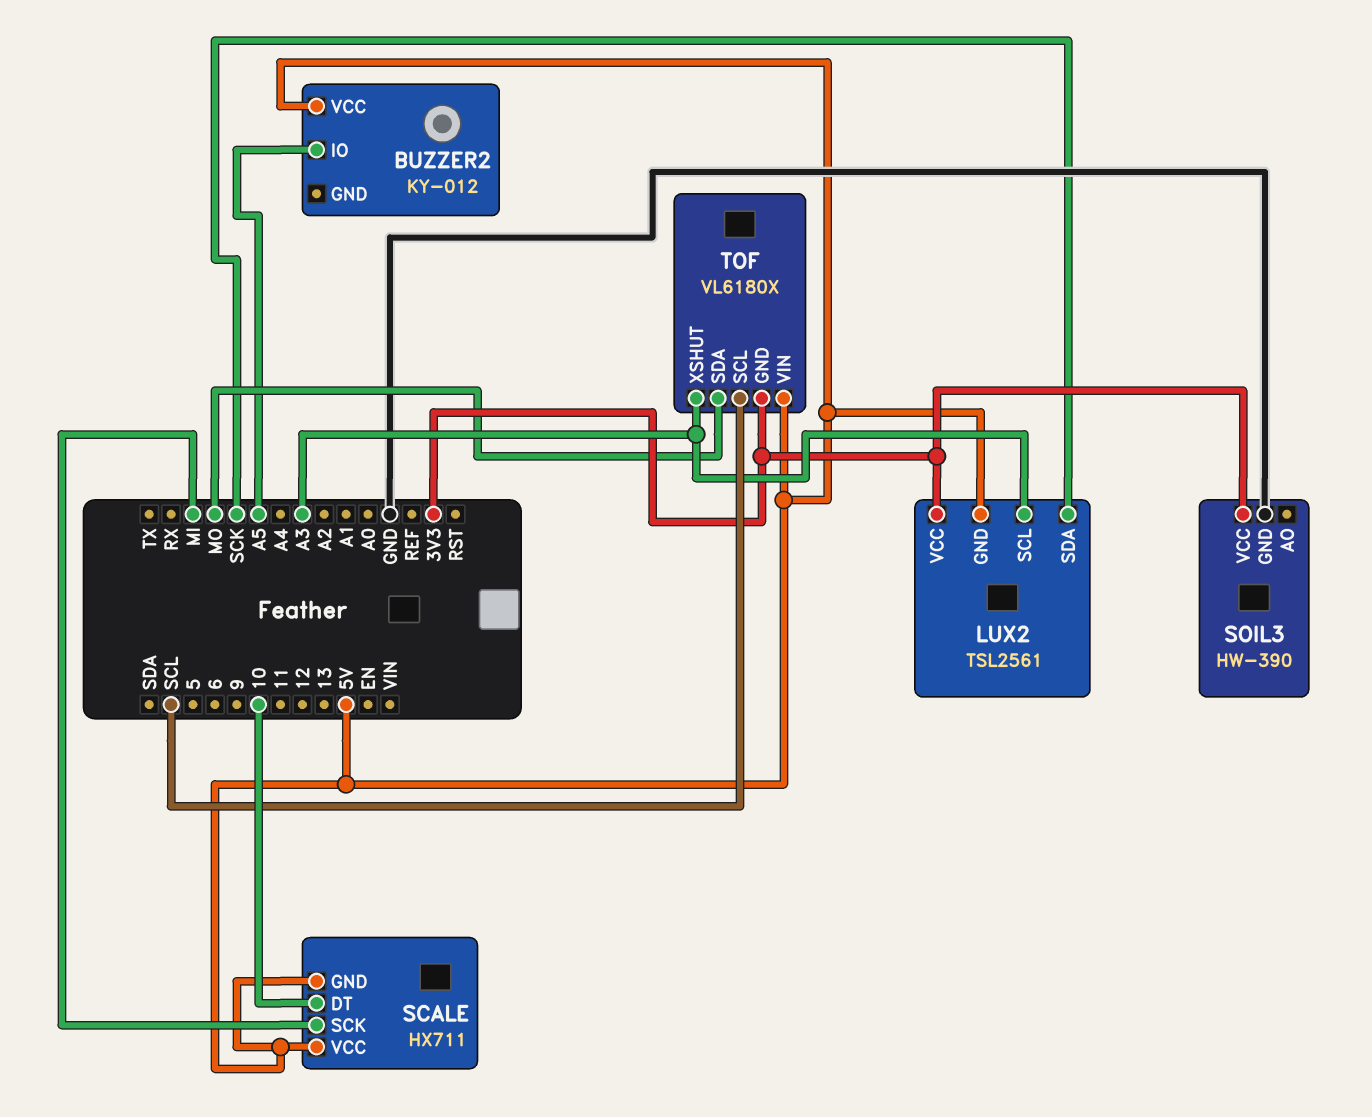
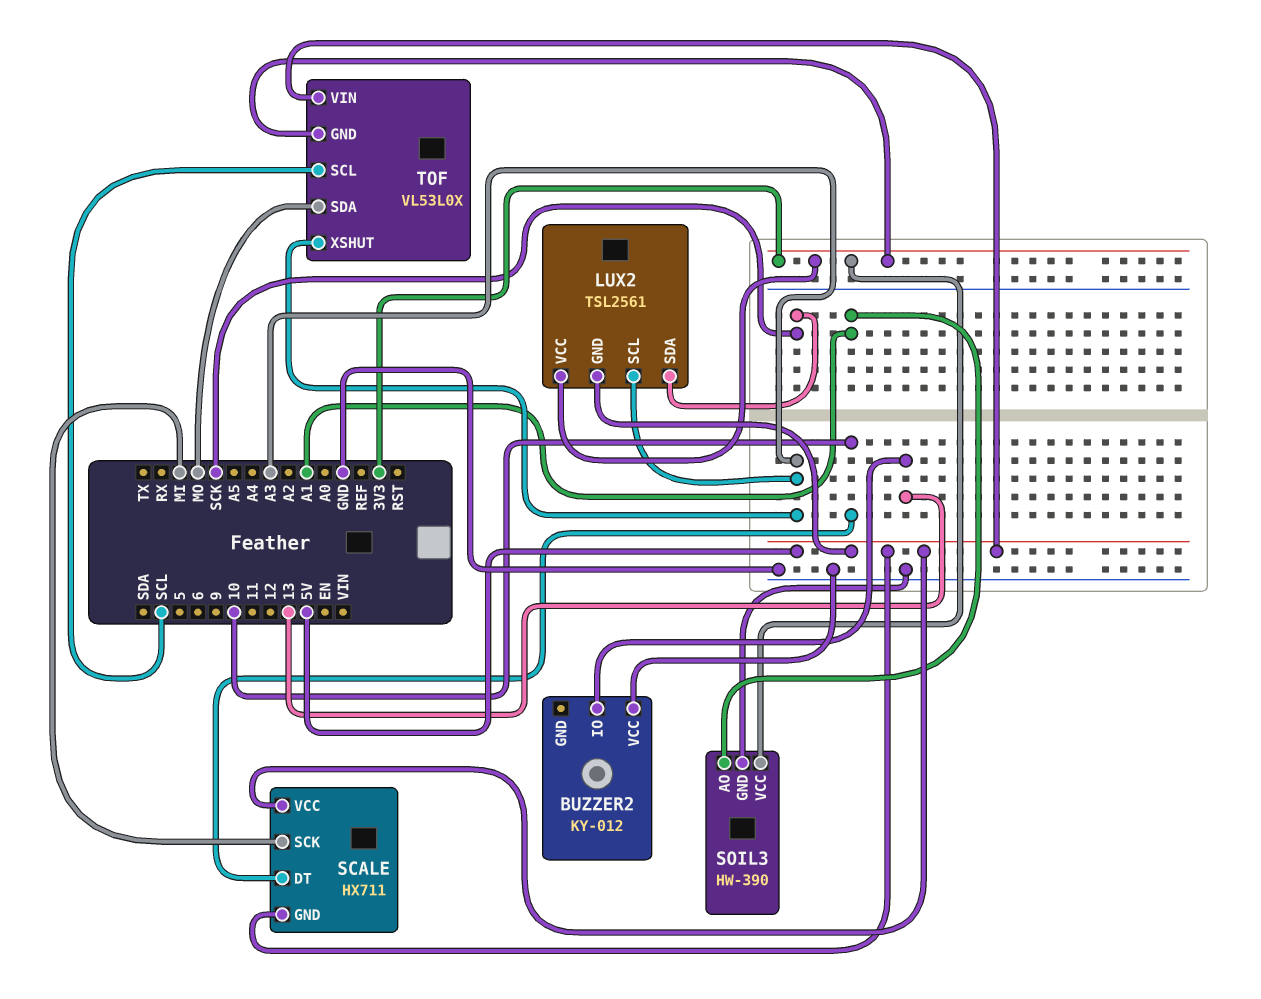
BUZZER2 pin IO: A5 -> 13
BUZZER2 pin VCC: 5V -> GND
SOIL3 pin AO: none -> A1
TOF: VL6180X -> VL53L0X

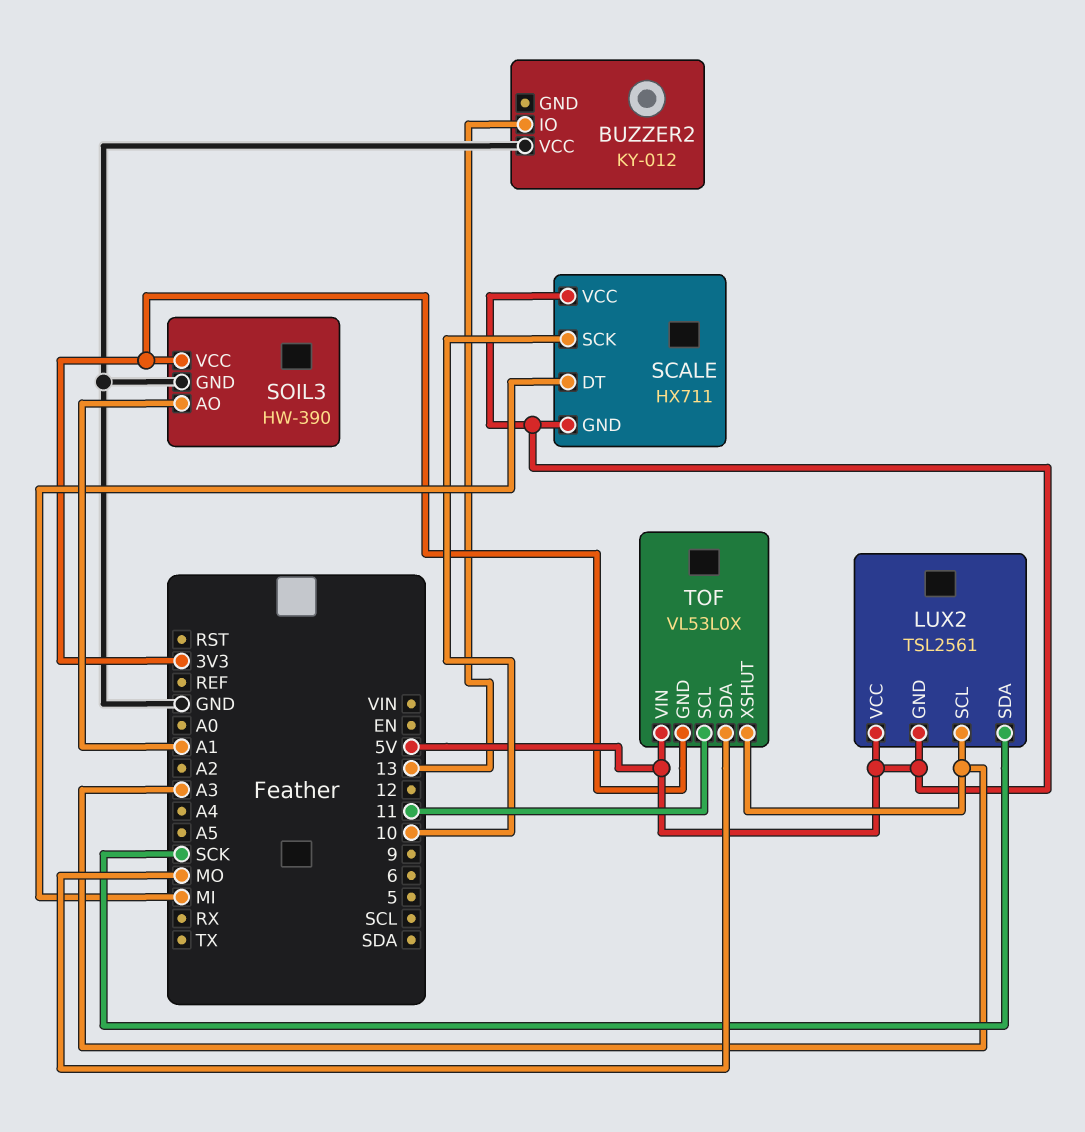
LUX2 pin VCC: 3V3 -> 5V
SCALE pin DT: 10 -> MI
SCALE pin SCK: MI -> 10
TOF pin SCL: SCL -> 11

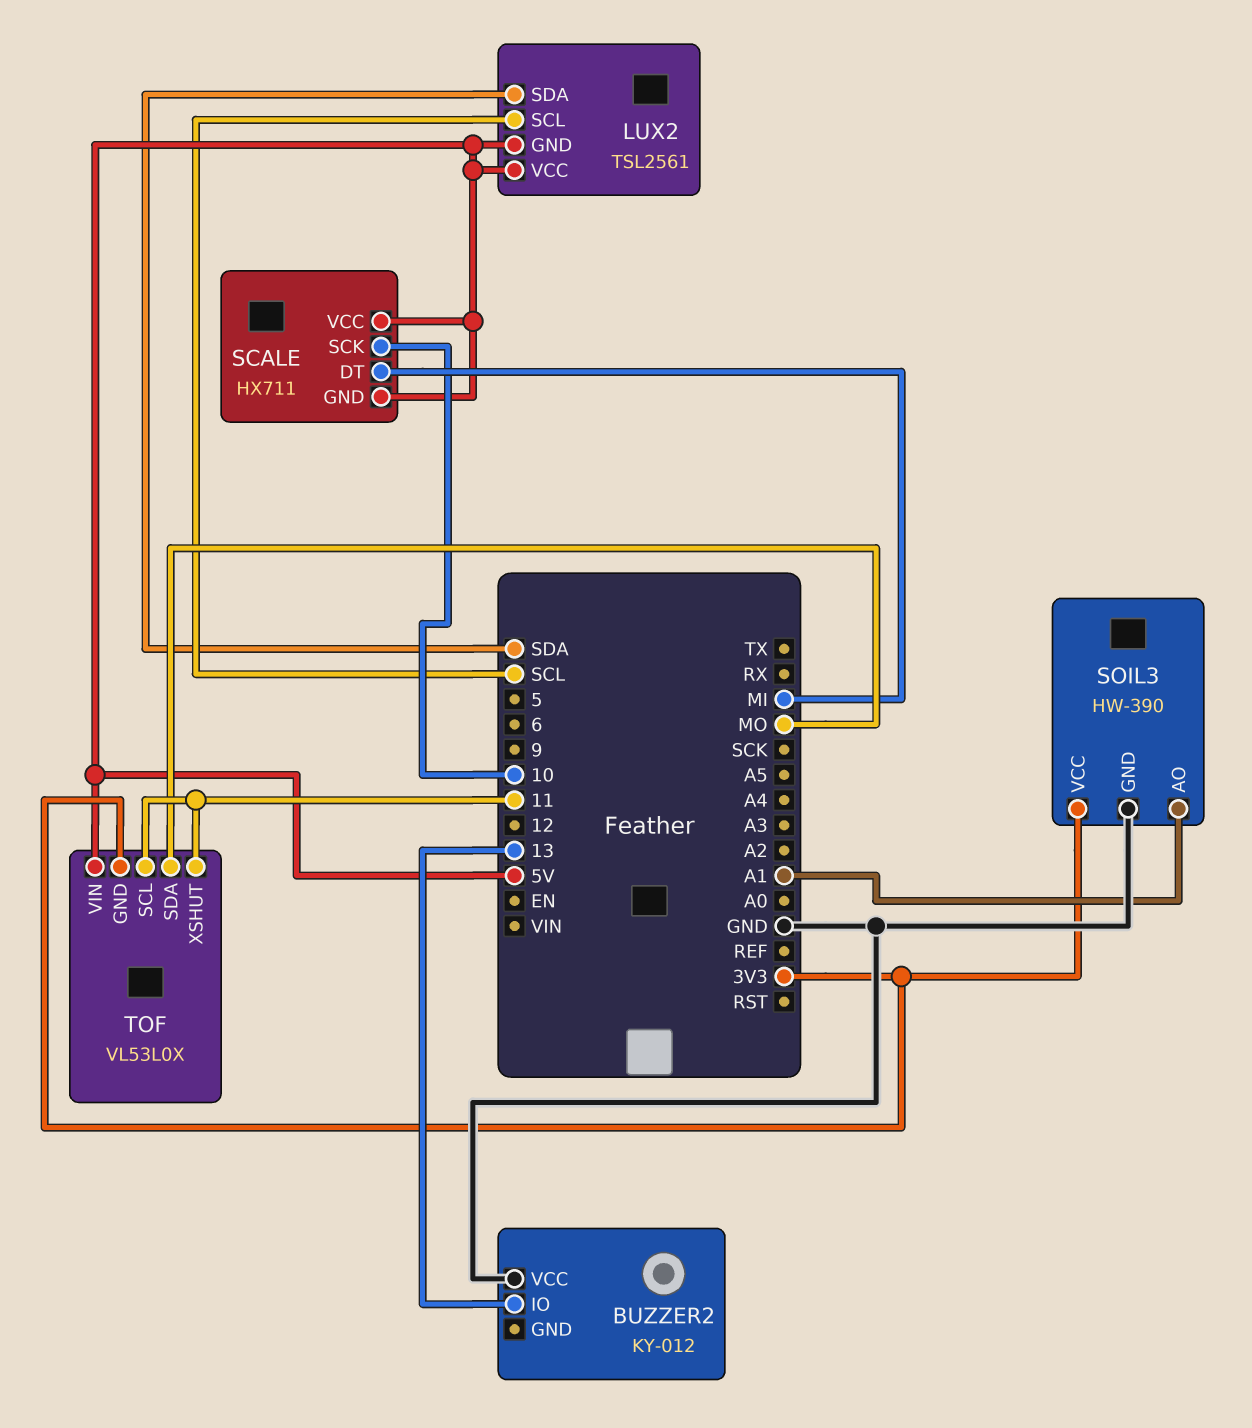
LUX2 pin SCL: A3 -> SCL
LUX2 pin SDA: SCK -> SDA
TOF pin XSHUT: A3 -> 11

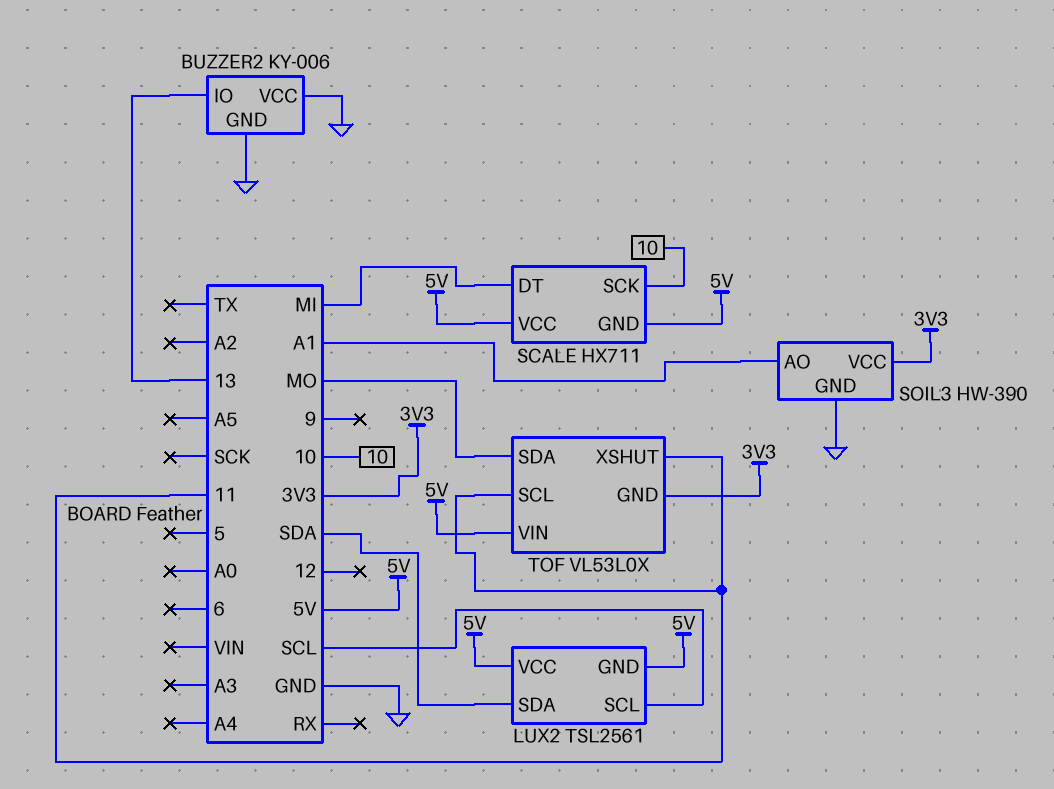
BUZZER2: KY-012 -> KY-006
BUZZER2 pin GND: none -> GND

